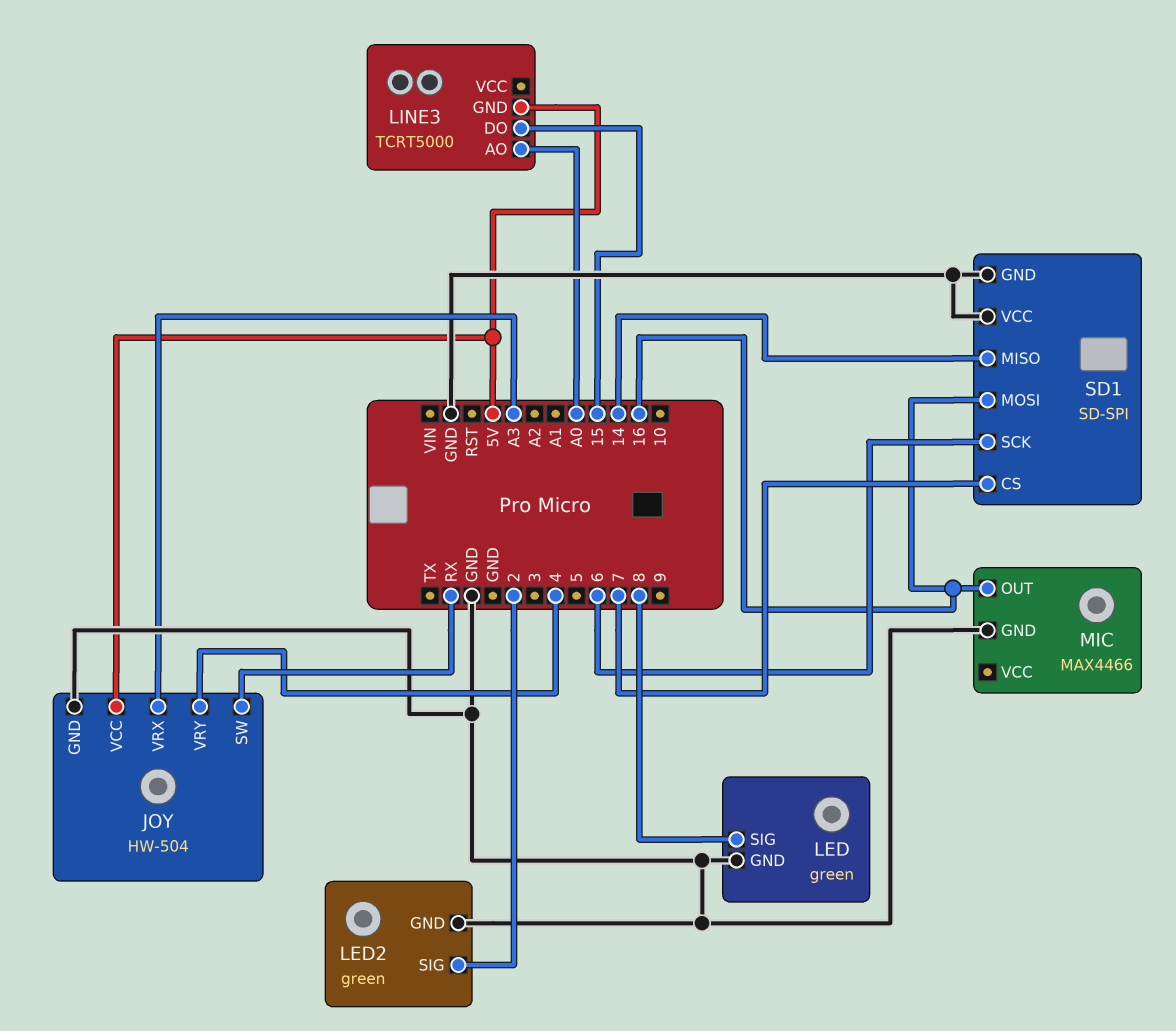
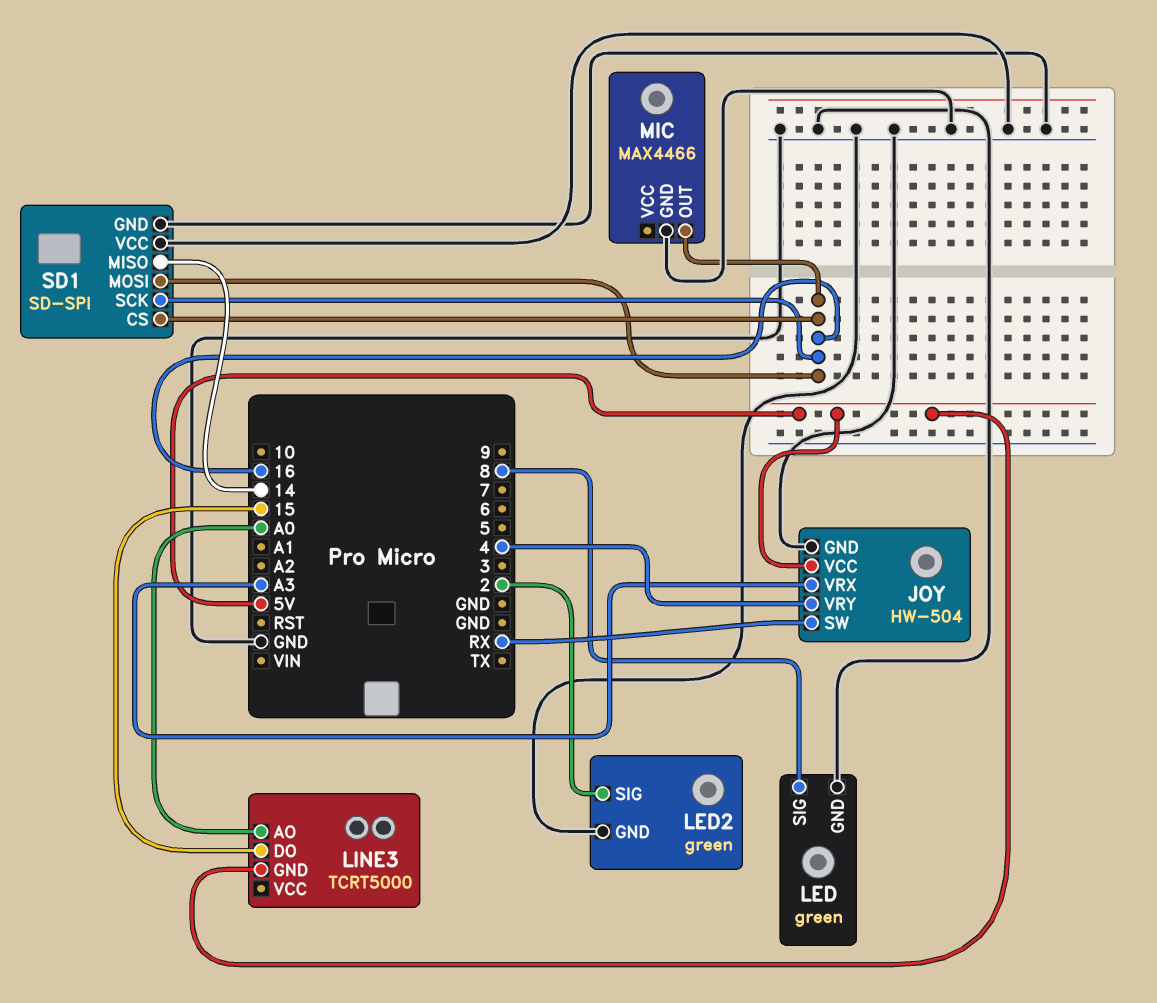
SD1 pin CS: 7 -> 16
SD1 pin SCK: 6 -> 16

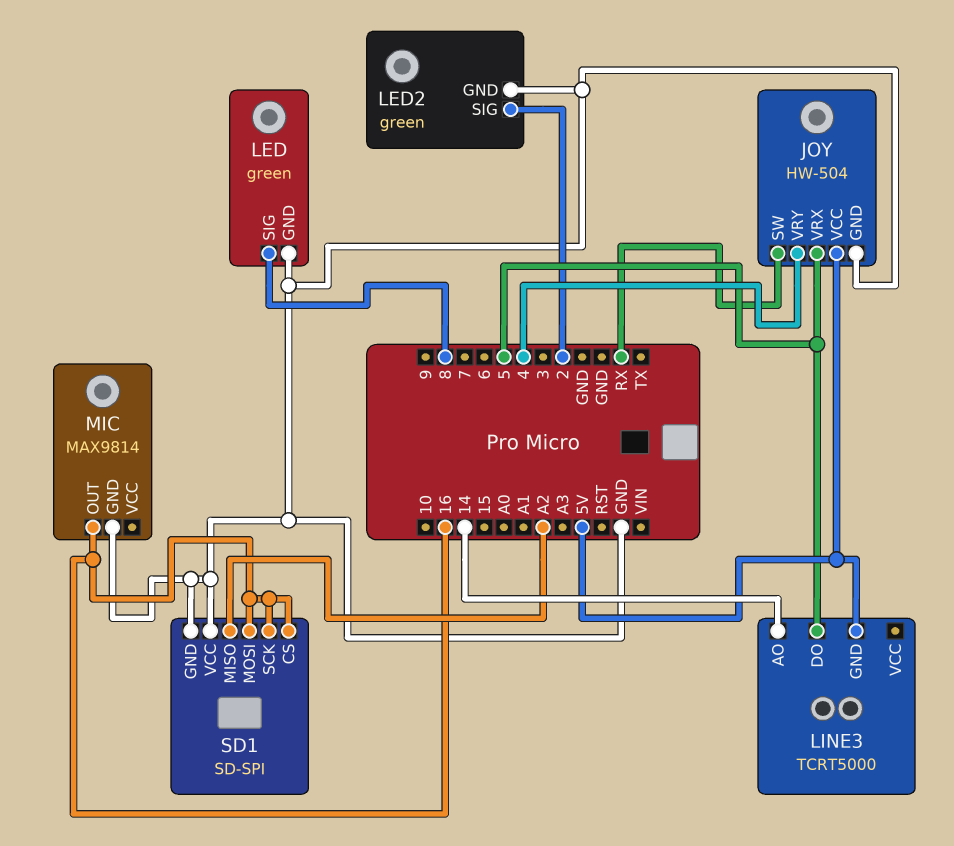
JOY pin VRX: A3 -> 5
LINE3 pin AO: A0 -> 14
LINE3 pin DO: 15 -> 5
MIC: MAX4466 -> MAX9814
SD1 pin MISO: 14 -> A2

